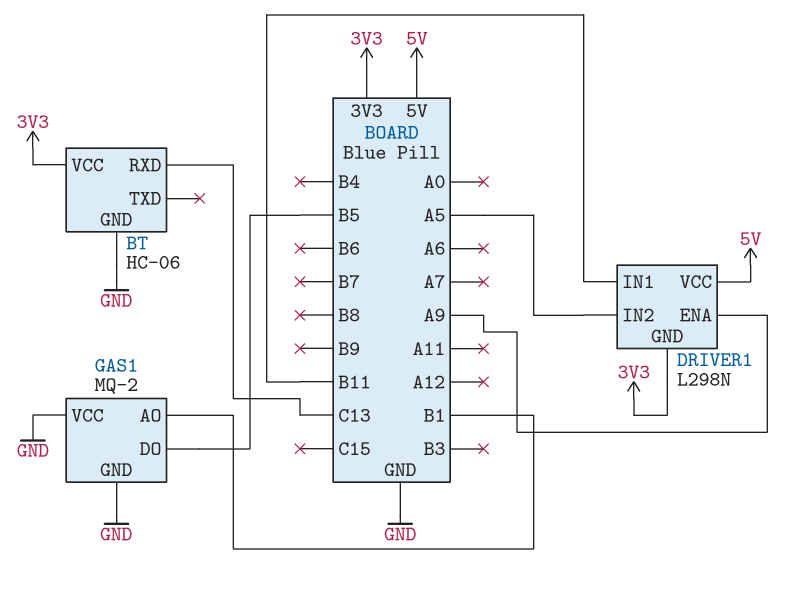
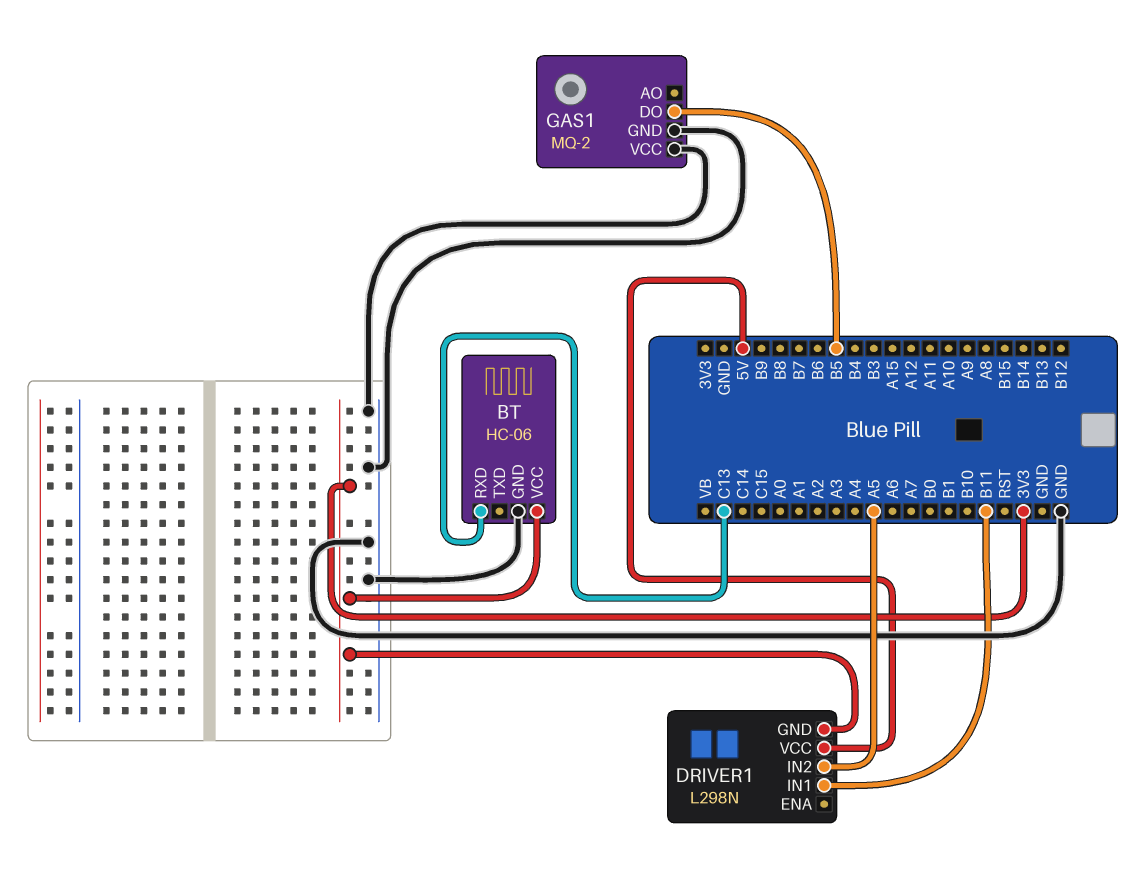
DRIVER1 pin ENA: A9 -> none
GAS1 pin AO: B1 -> none

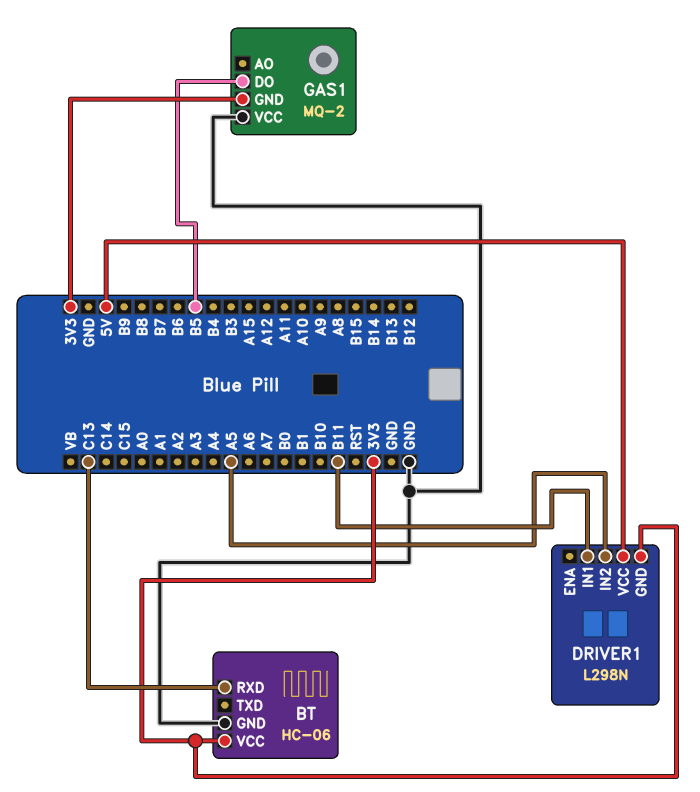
GAS1 pin GND: GND -> 3V3

